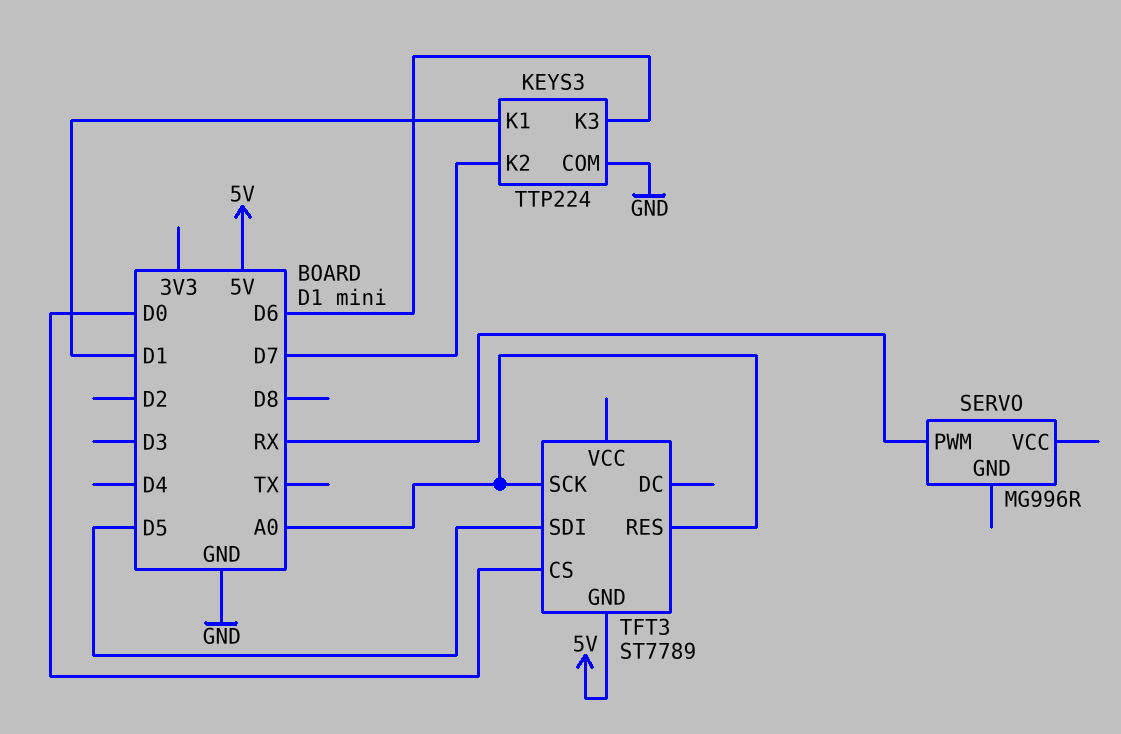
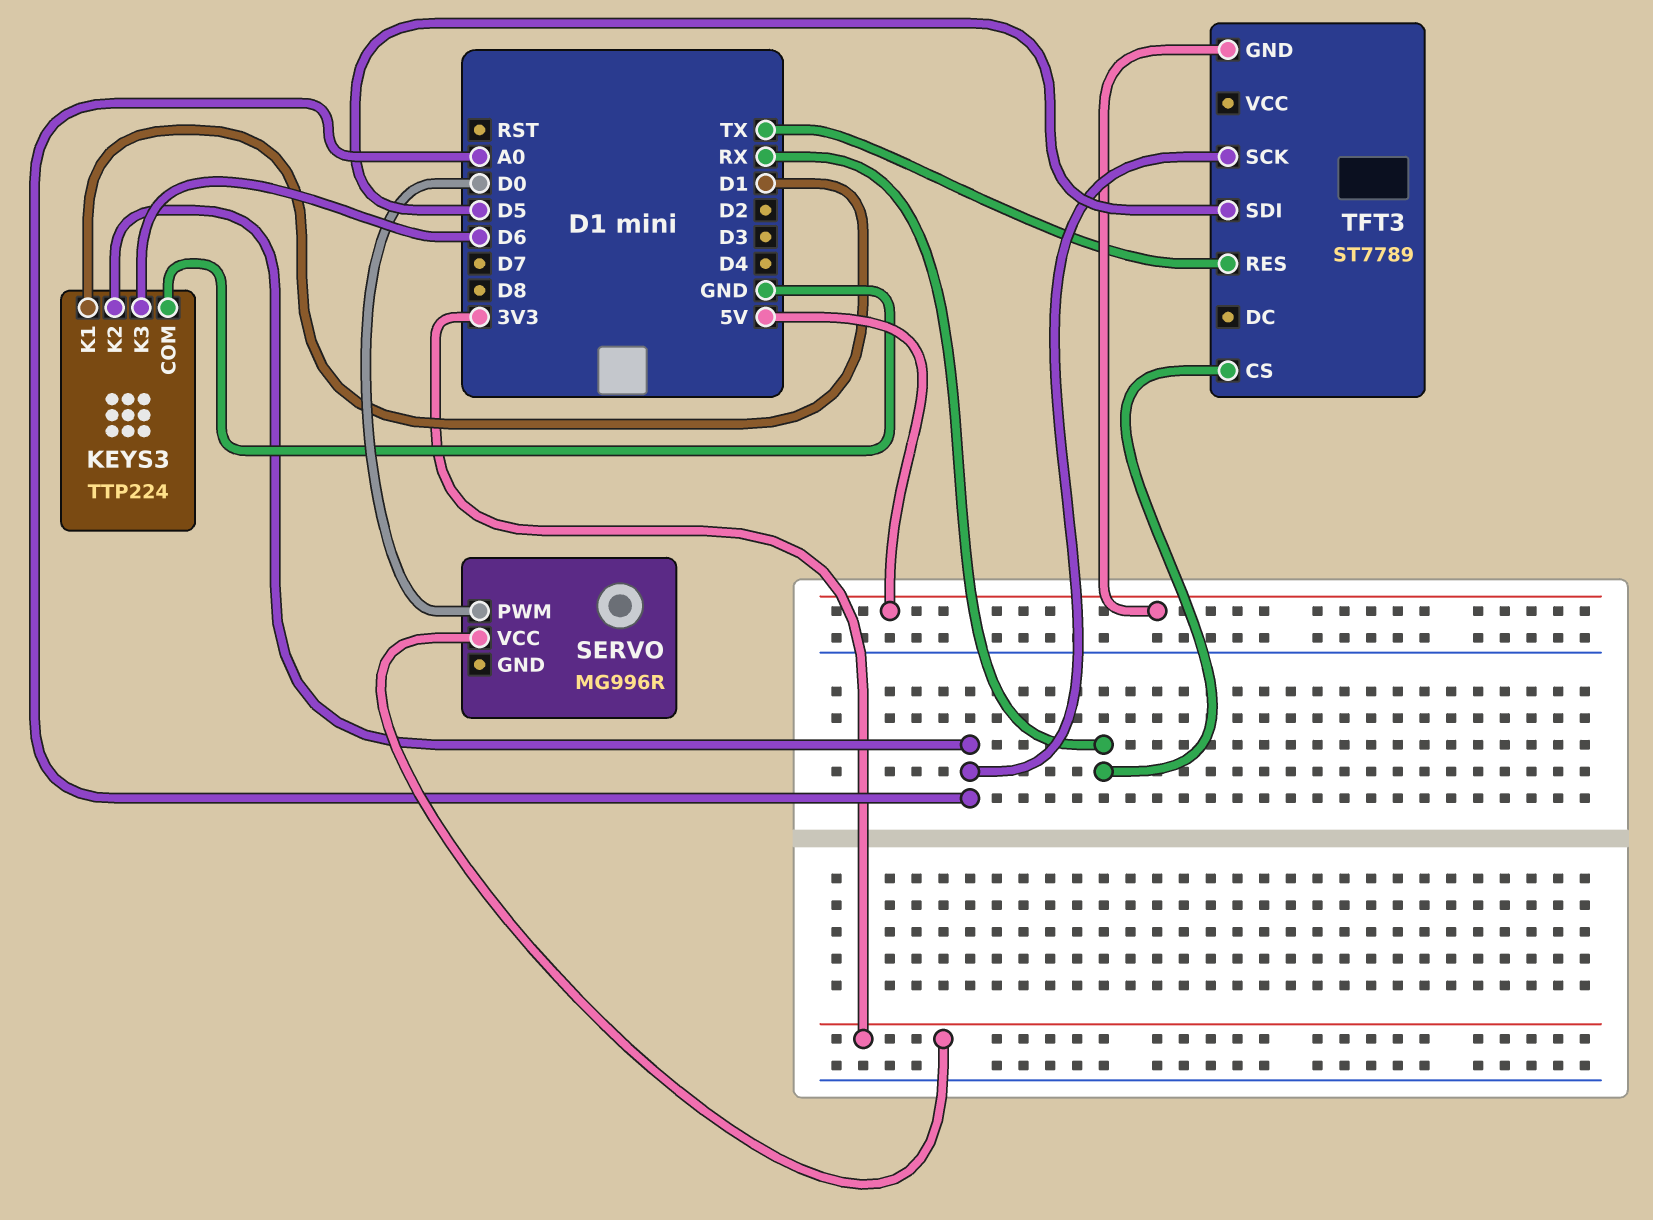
KEYS3 pin K2: D7 -> A0
SERVO pin PWM: RX -> D0
SERVO pin VCC: none -> 3V3
TFT3 pin CS: D0 -> RX
TFT3 pin RES: A0 -> TX

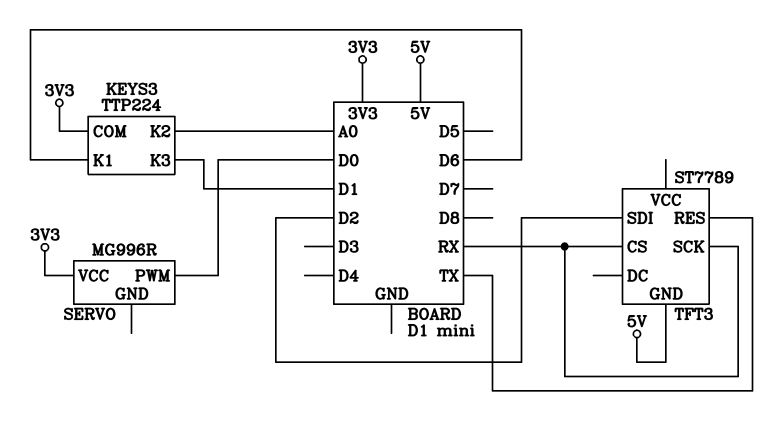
KEYS3 pin COM: GND -> 3V3
KEYS3 pin K1: D1 -> D6
KEYS3 pin K3: D6 -> D1
TFT3 pin SCK: A0 -> RX
TFT3 pin SDI: D5 -> D2

